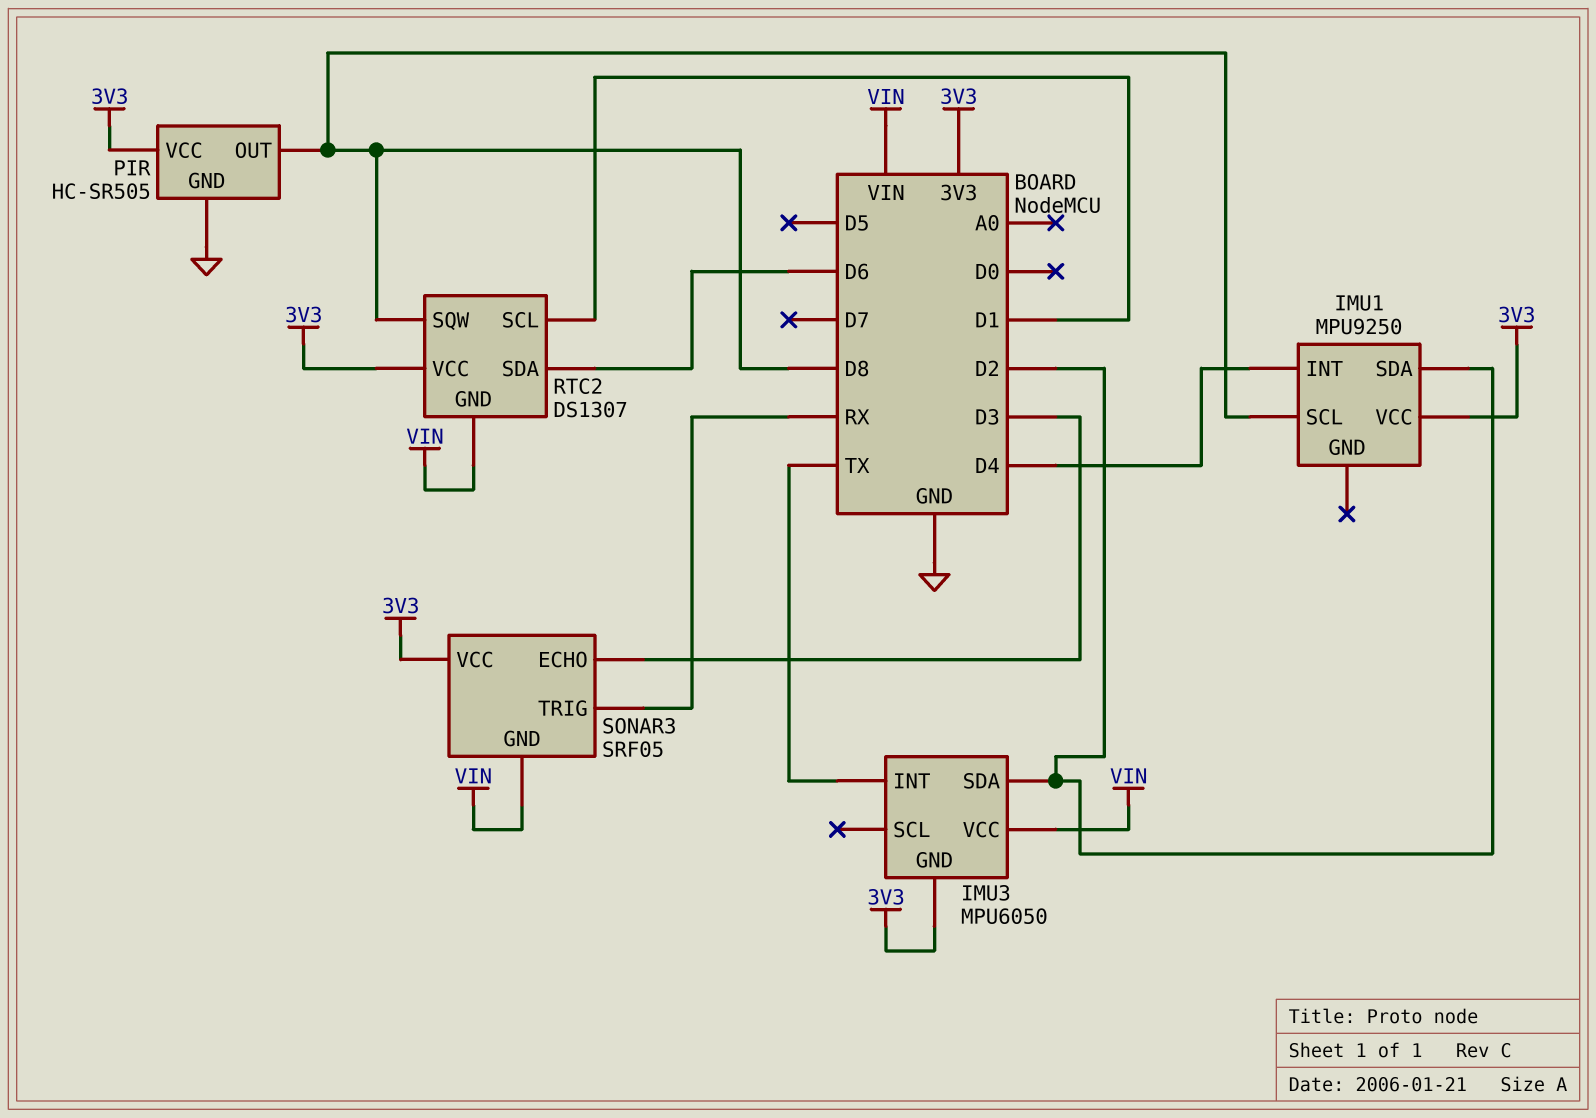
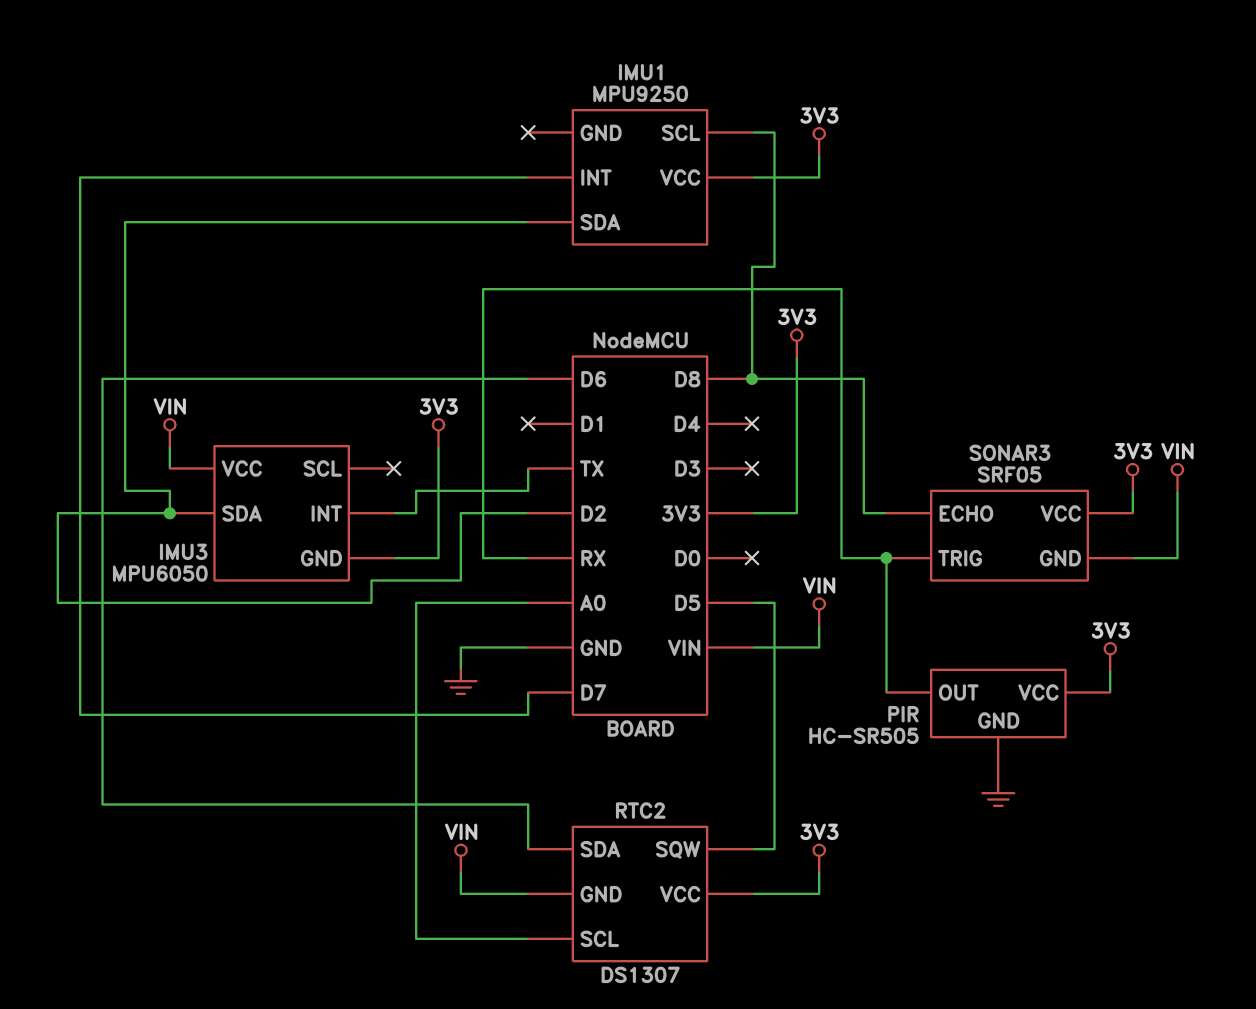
IMU1 pin INT: D4 -> D7
PIR pin OUT: D8 -> RX
RTC2 pin SCL: D1 -> A0
RTC2 pin SQW: D8 -> D5
SONAR3 pin ECHO: D3 -> D8

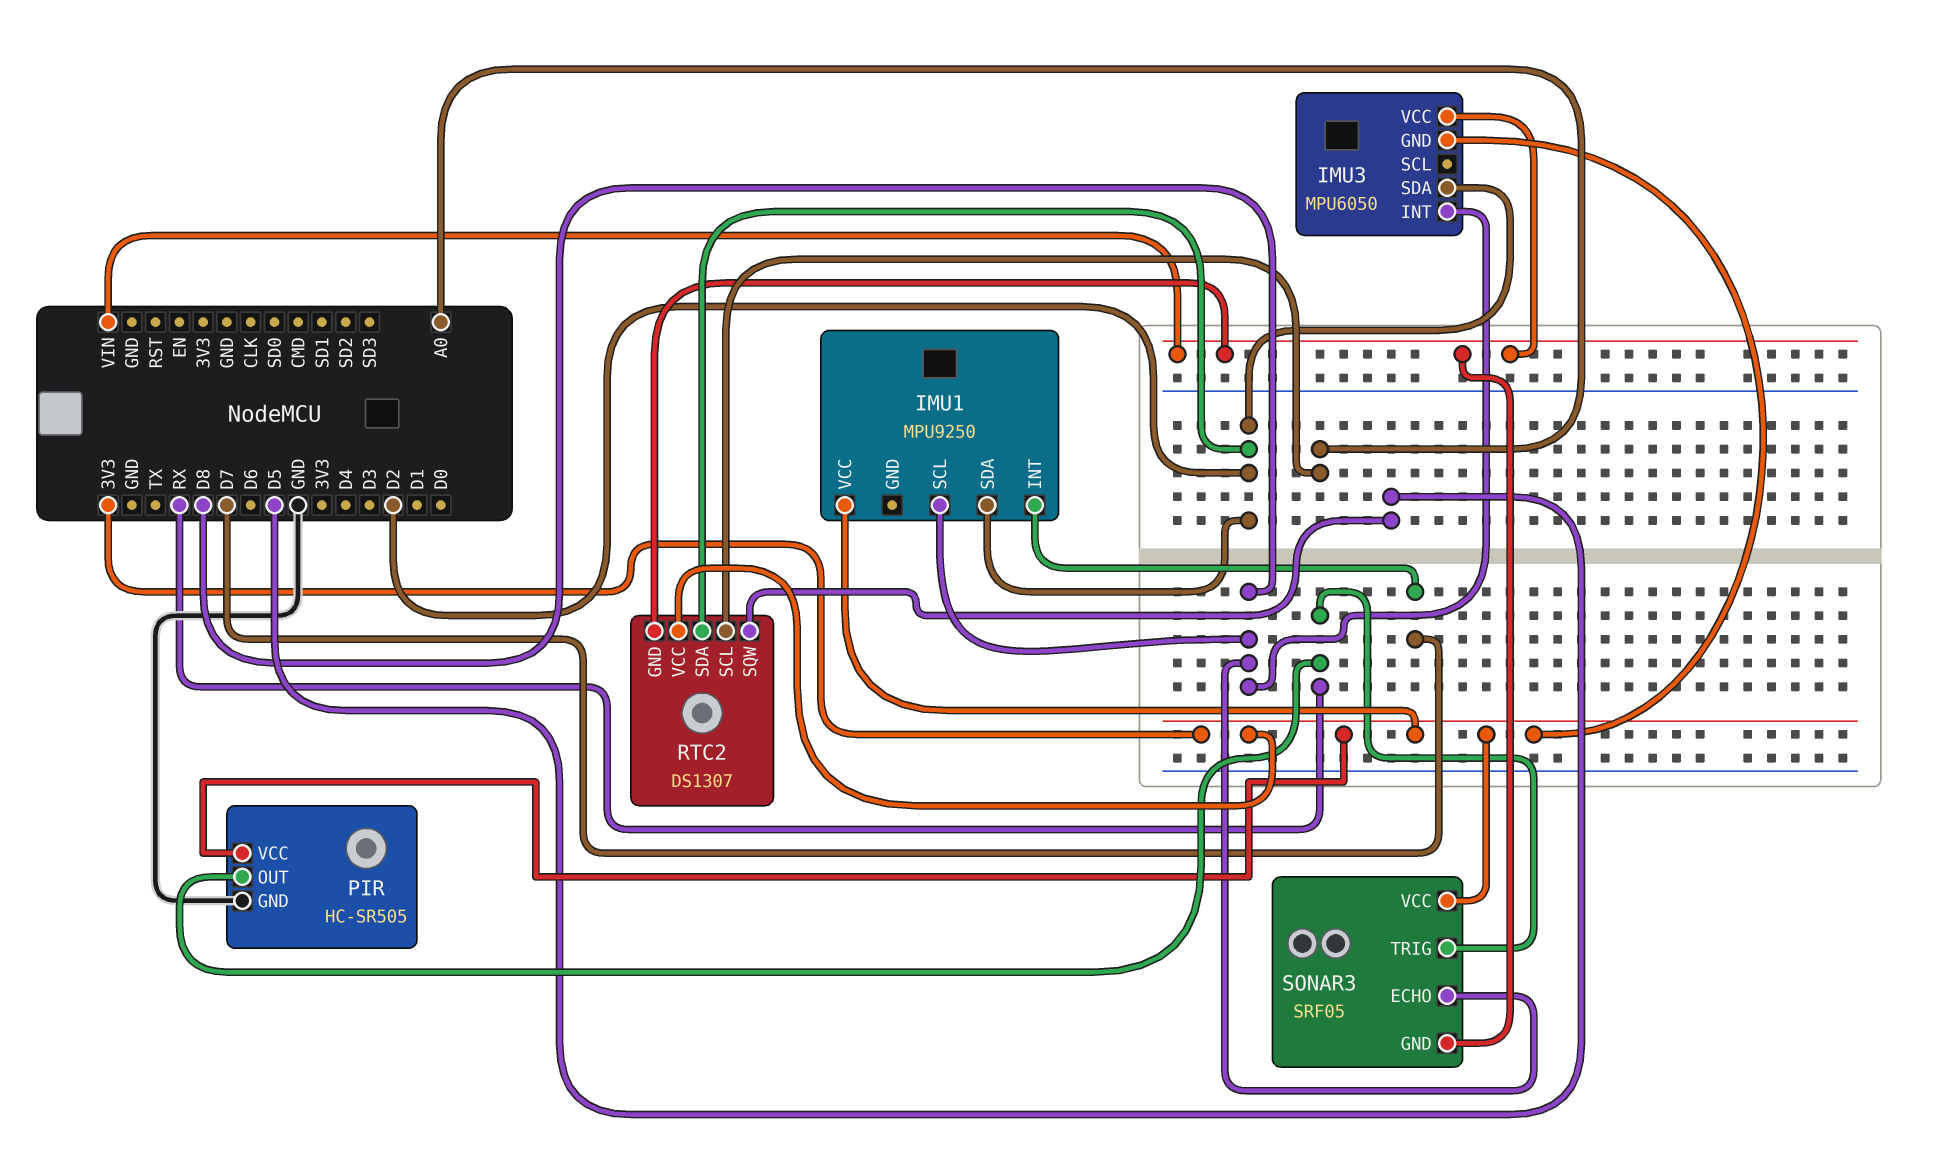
IMU3 pin INT: TX -> D8
RTC2 pin SDA: D6 -> D2

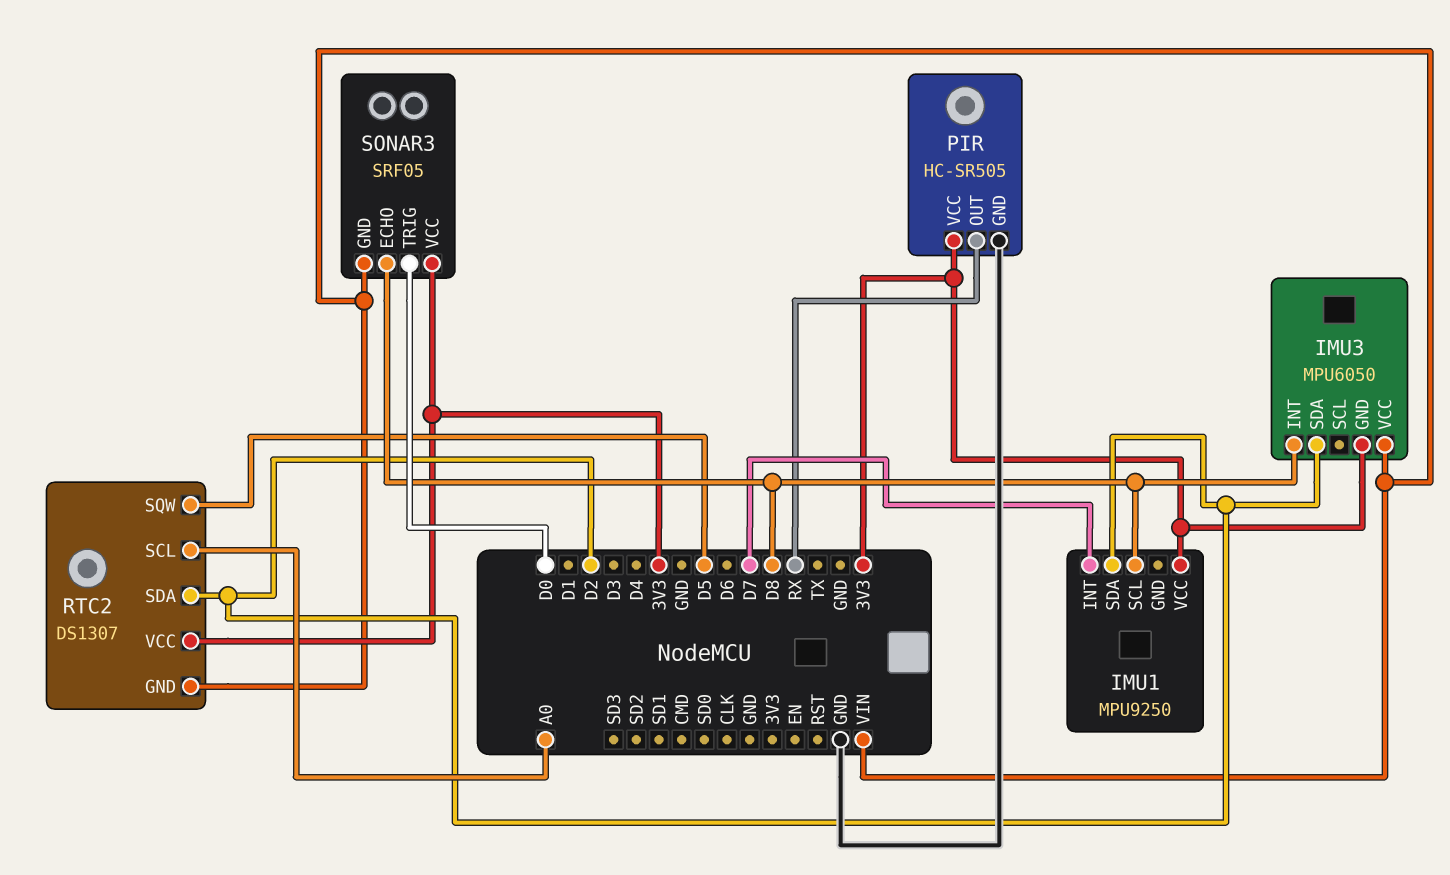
SONAR3 pin TRIG: RX -> D0

